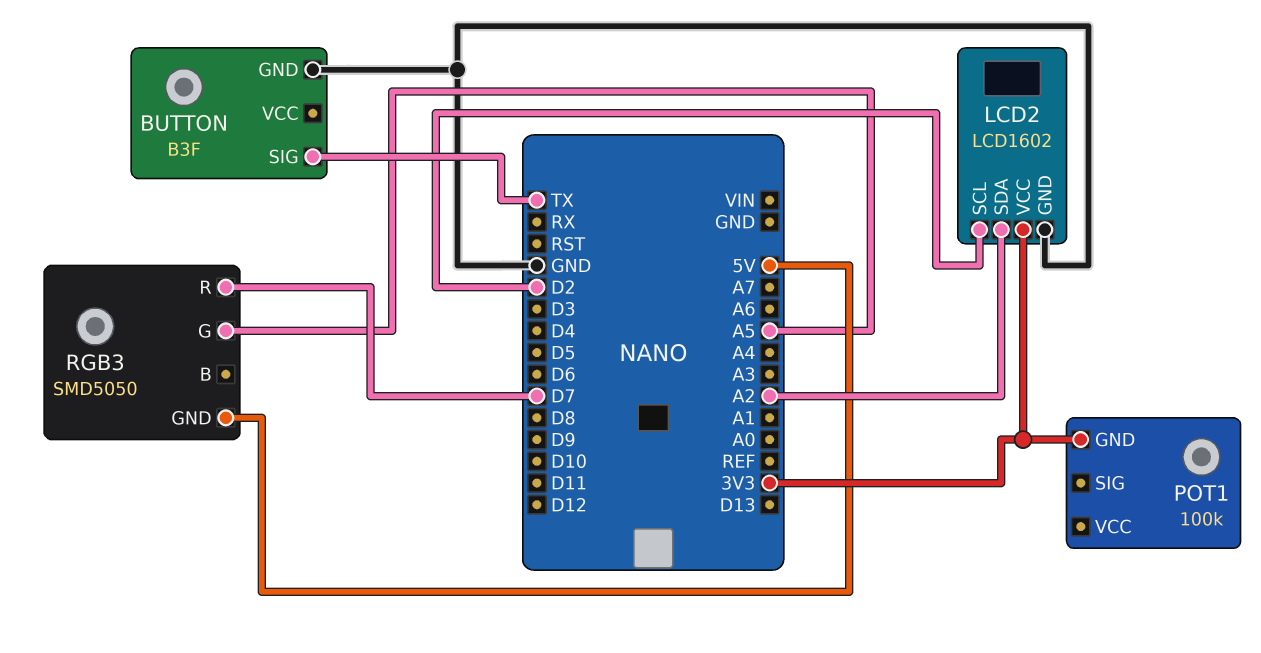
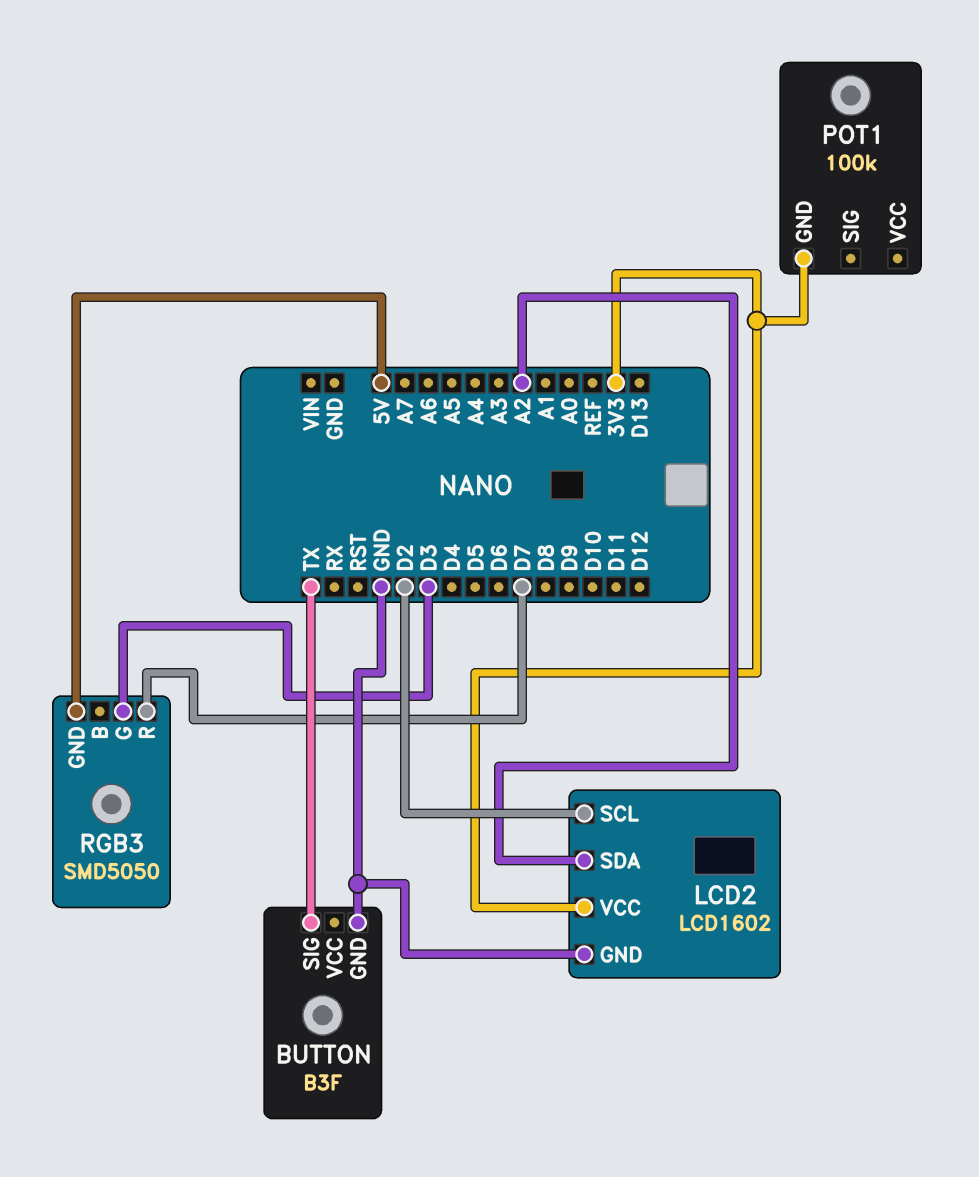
RGB3 pin G: A5 -> D3

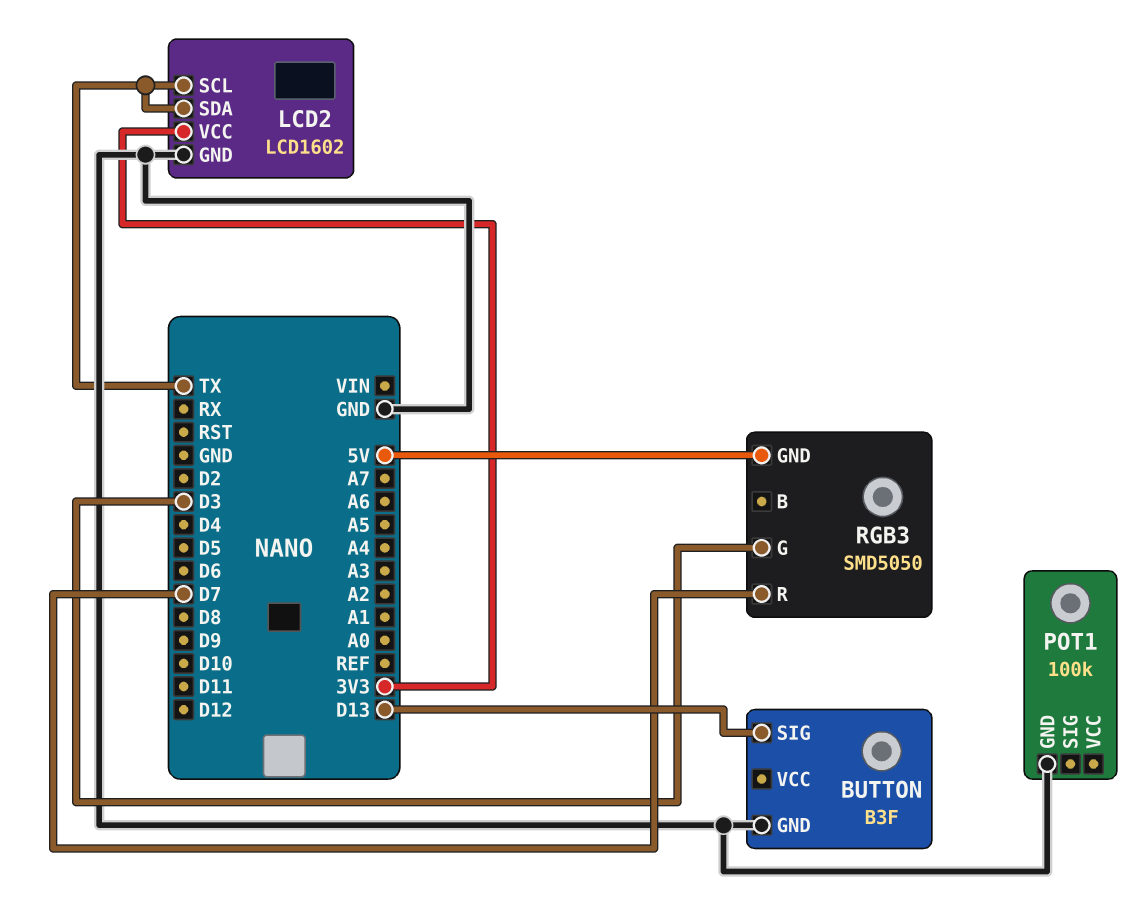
BUTTON pin SIG: TX -> D13
LCD2 pin SCL: D2 -> TX
LCD2 pin SDA: A2 -> TX
POT1 pin GND: 3V3 -> GND

